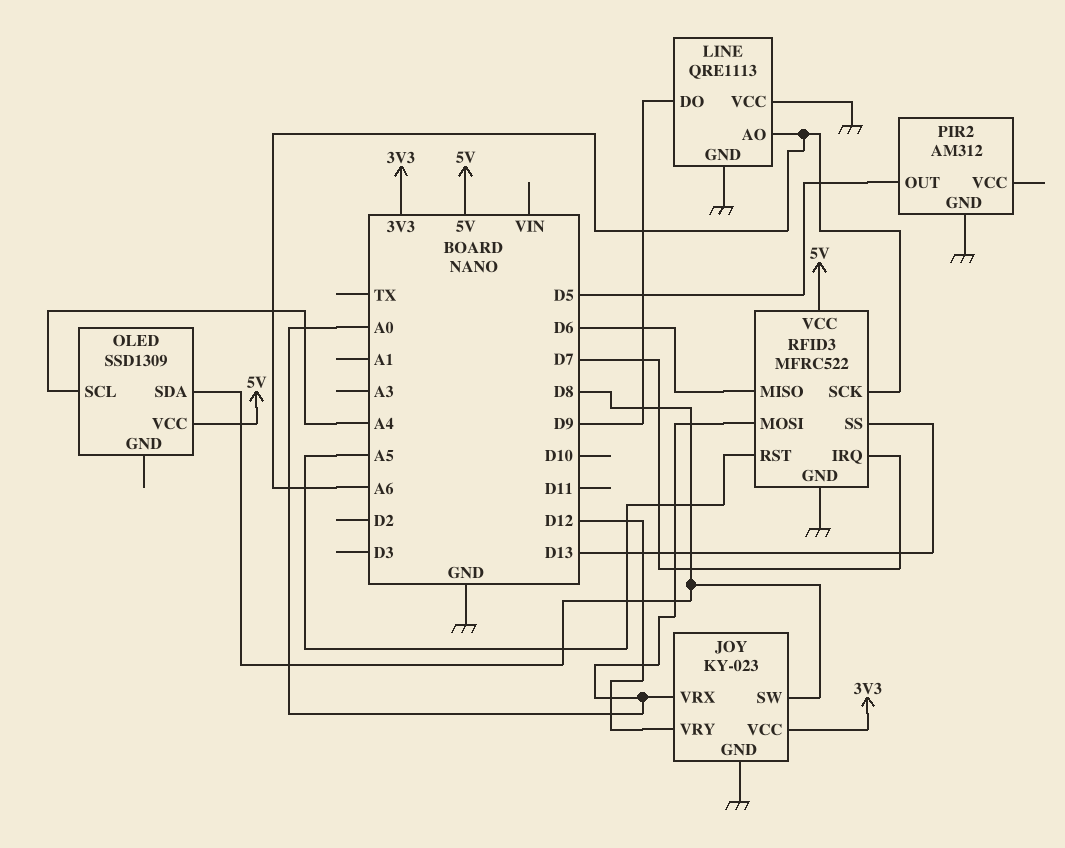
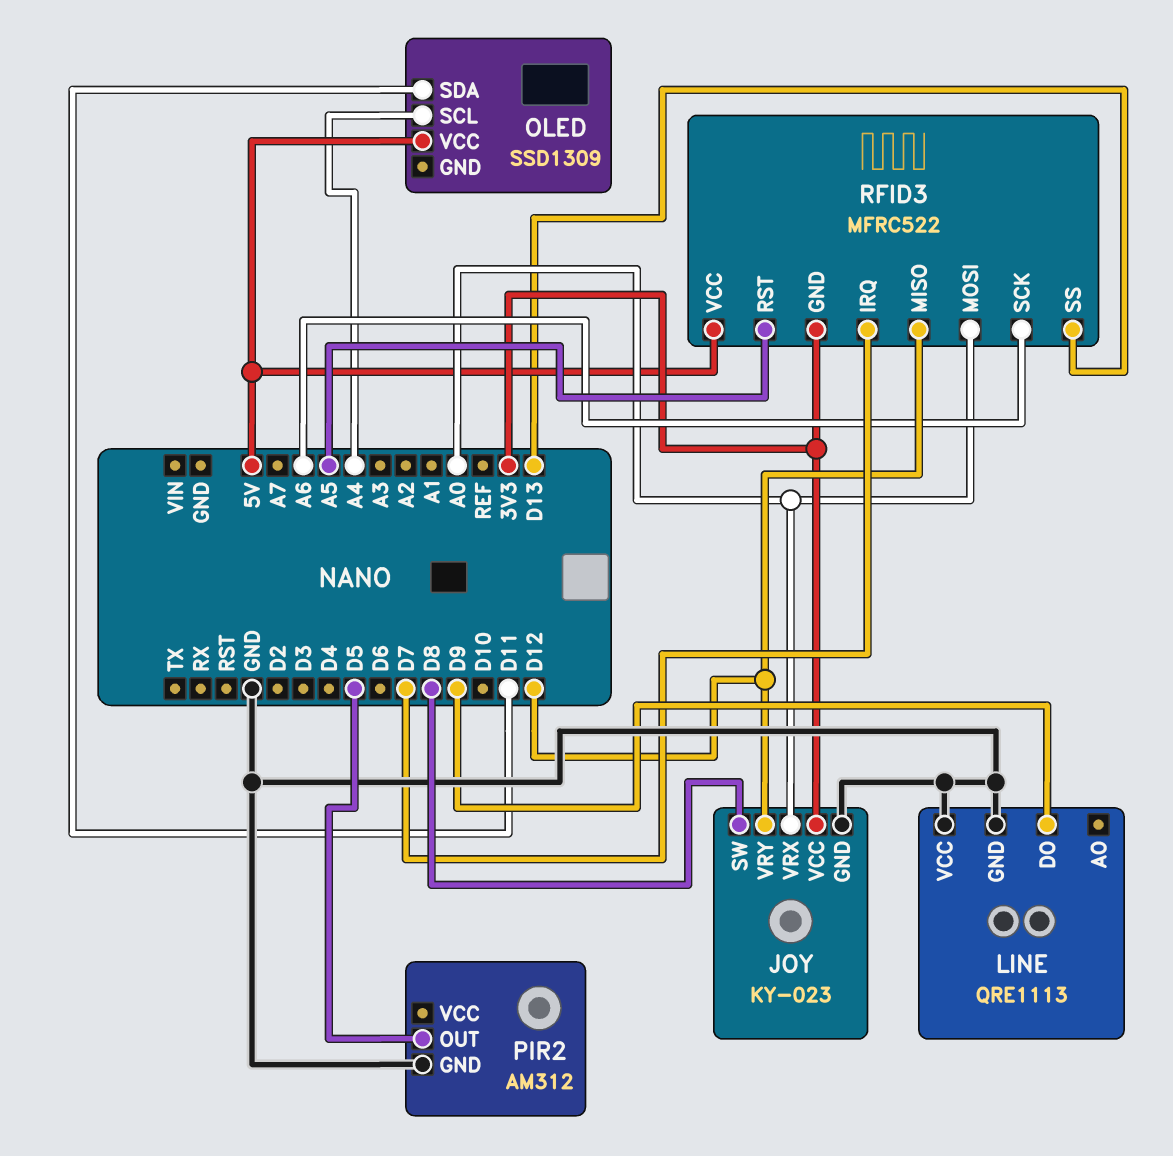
LINE pin AO: A6 -> none
OLED pin SDA: D8 -> D11
RFID3 pin GND: GND -> 3V3
RFID3 pin MISO: D6 -> D12

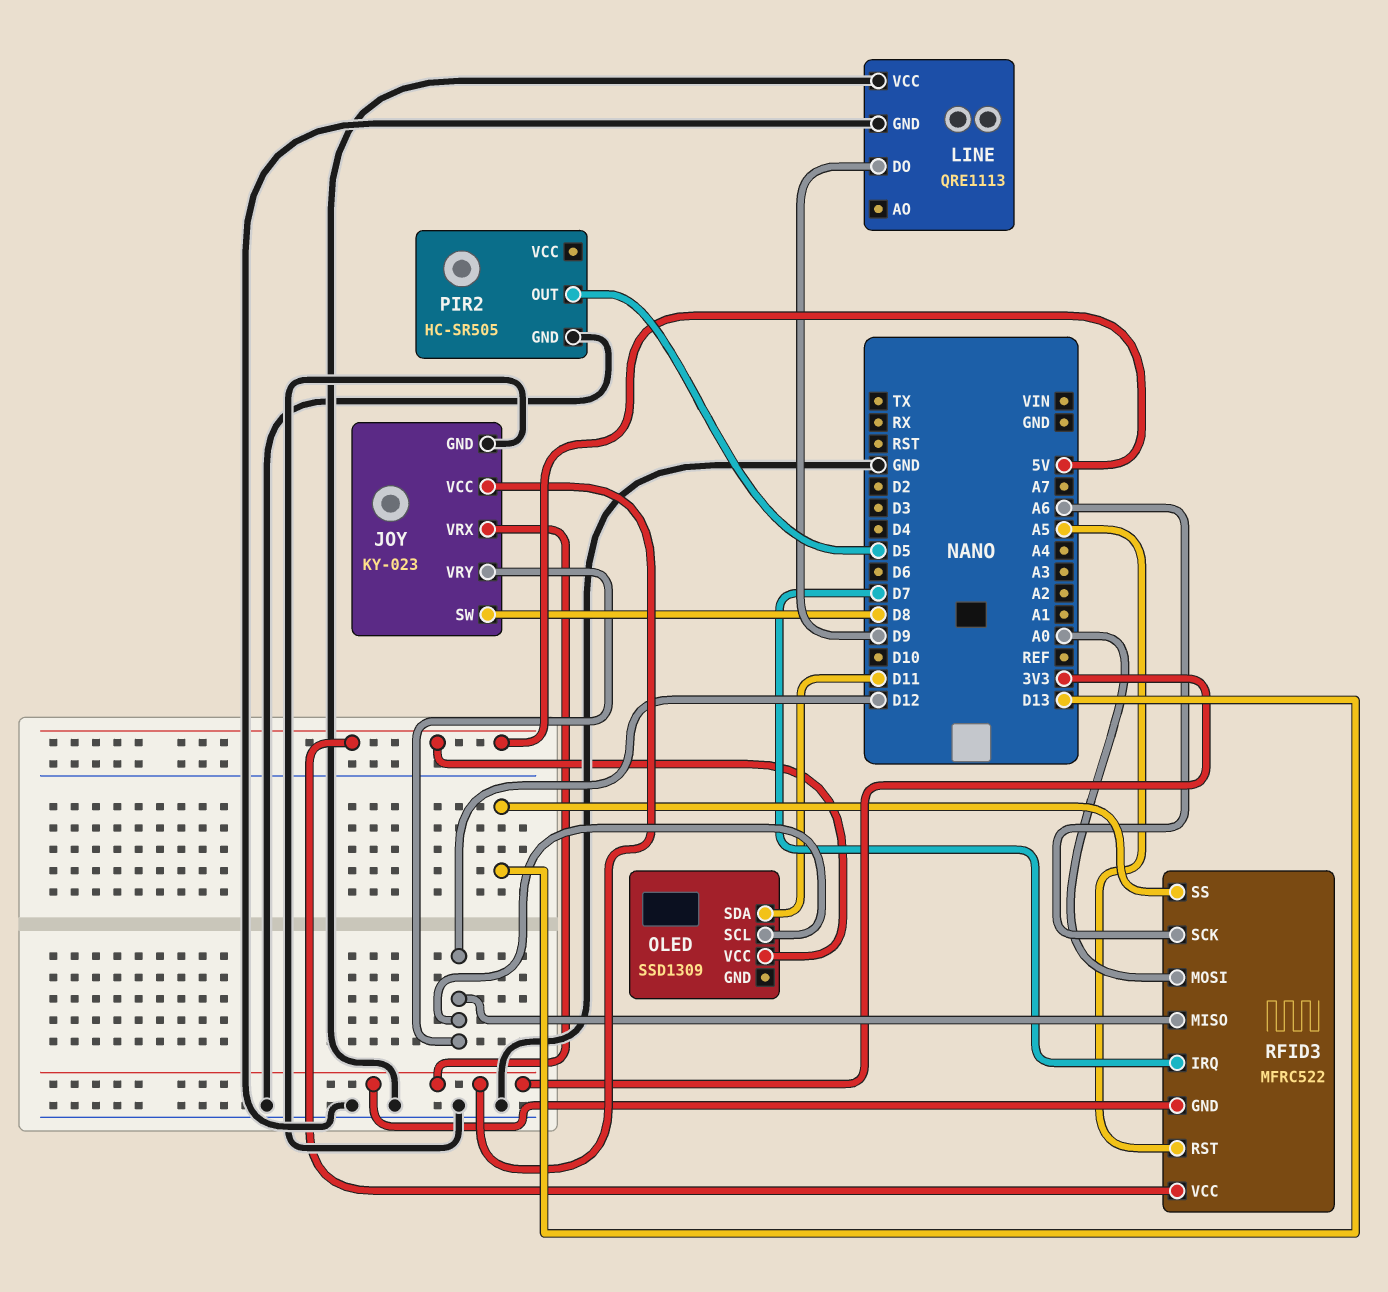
JOY pin VRX: A0 -> 3V3
OLED pin SCL: A4 -> D12
PIR2: AM312 -> HC-SR505

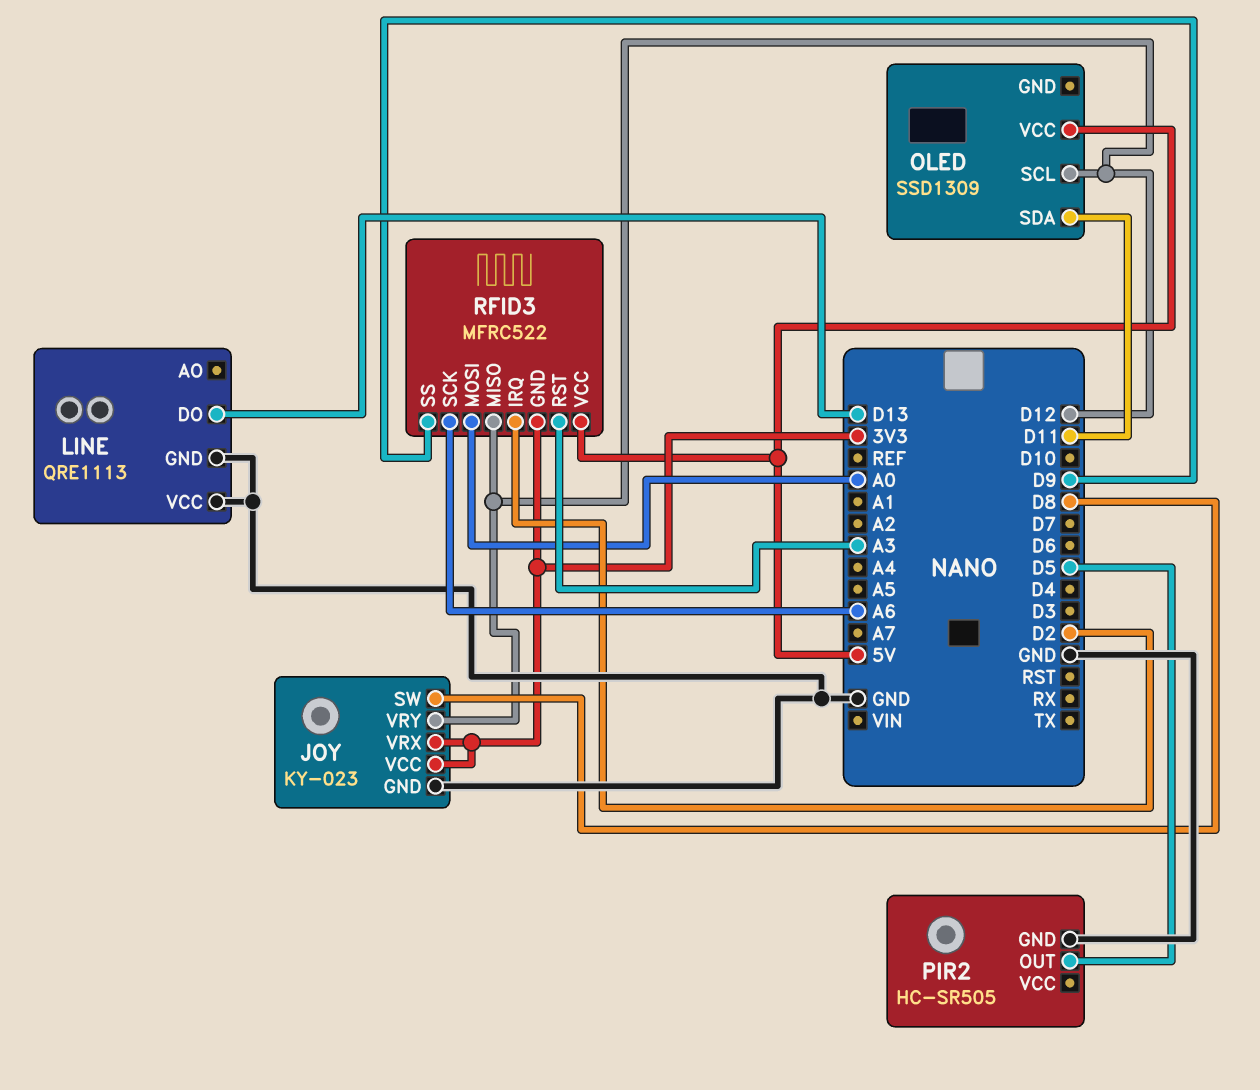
LINE pin DO: D9 -> D13
RFID3 pin IRQ: D7 -> D2
RFID3 pin RST: A5 -> A3
RFID3 pin SS: D13 -> D9

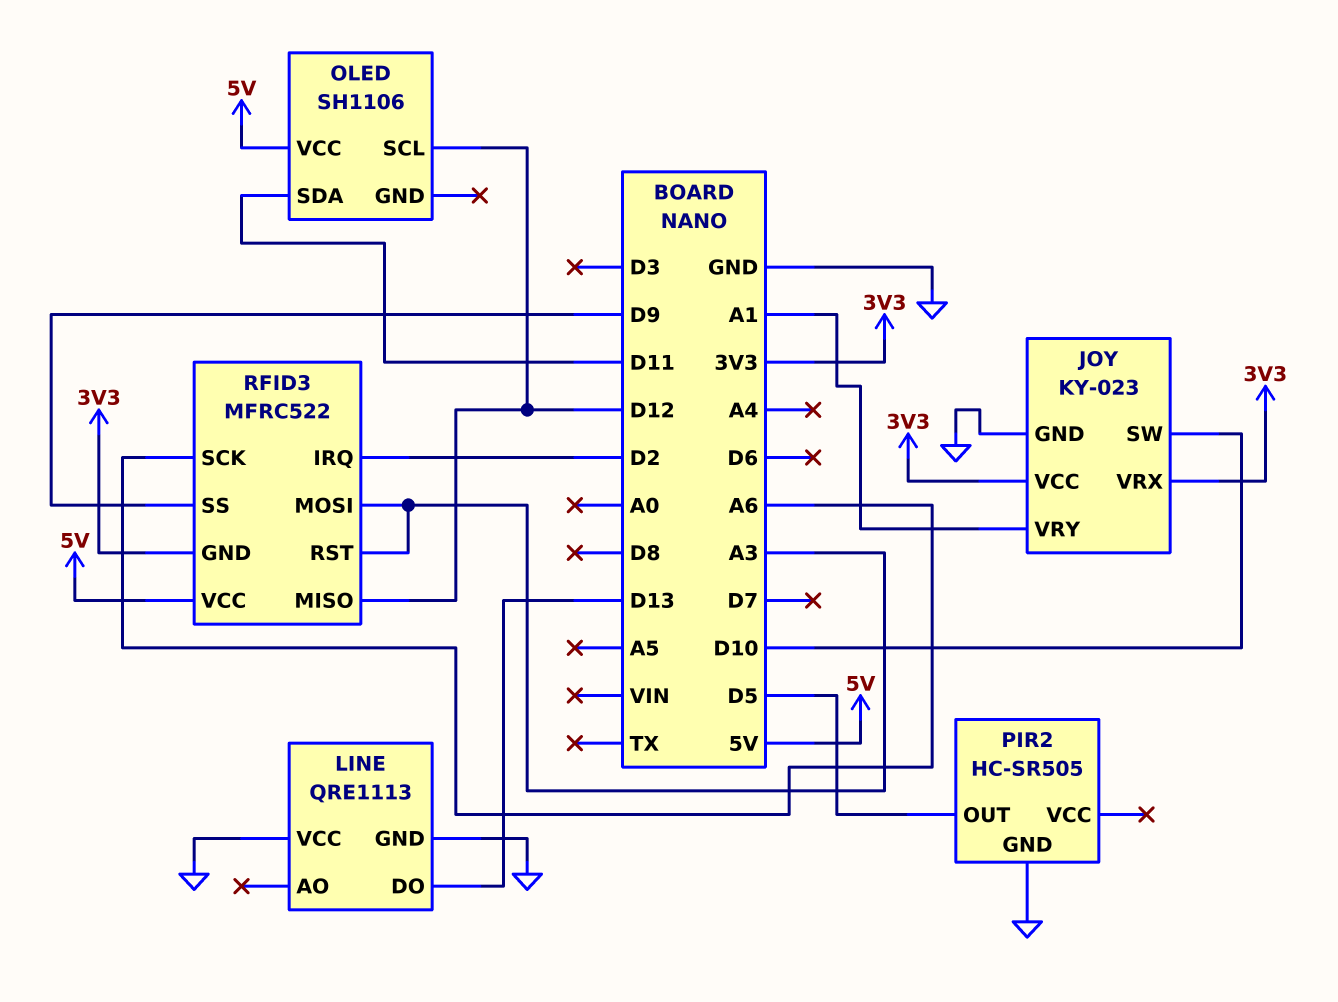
JOY pin SW: D8 -> D10
JOY pin VRY: D12 -> A1
OLED: SSD1309 -> SH1106
RFID3 pin MOSI: A0 -> A3

